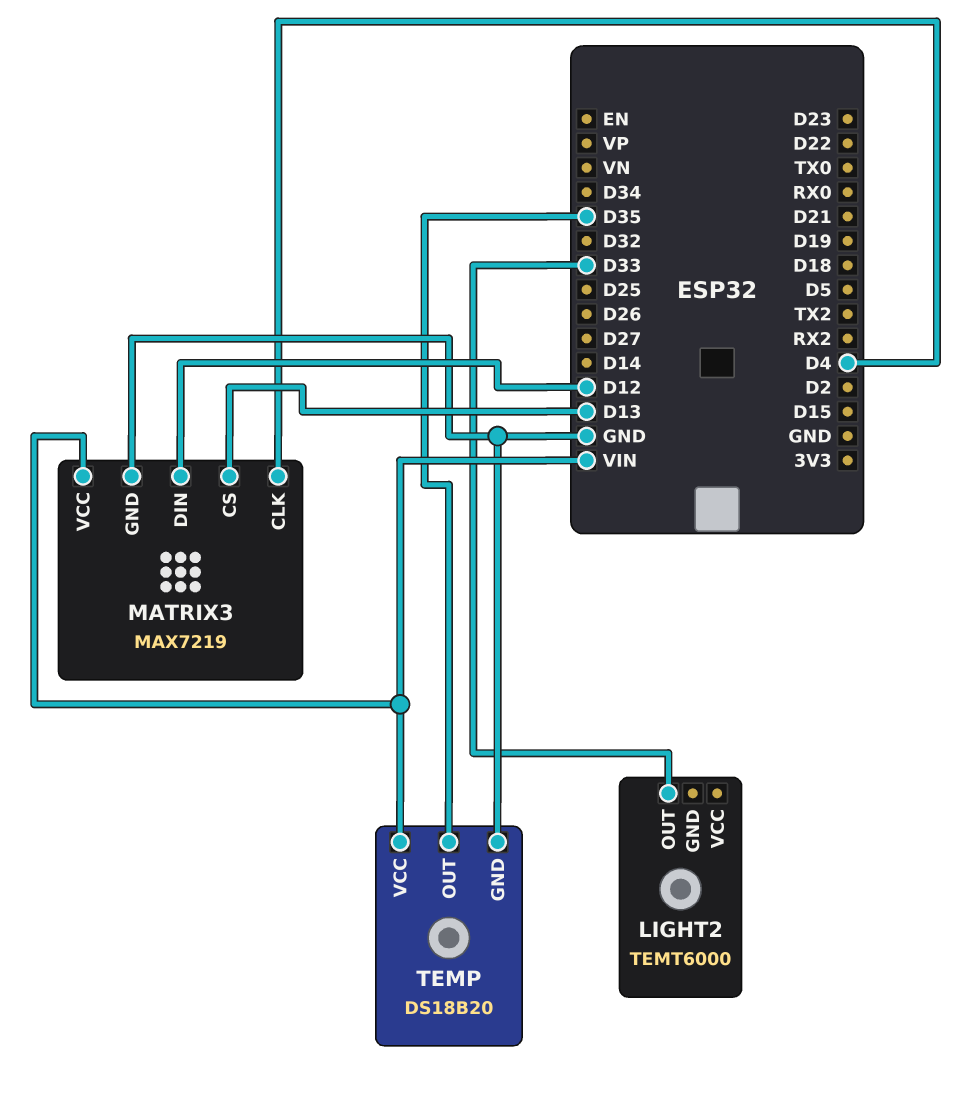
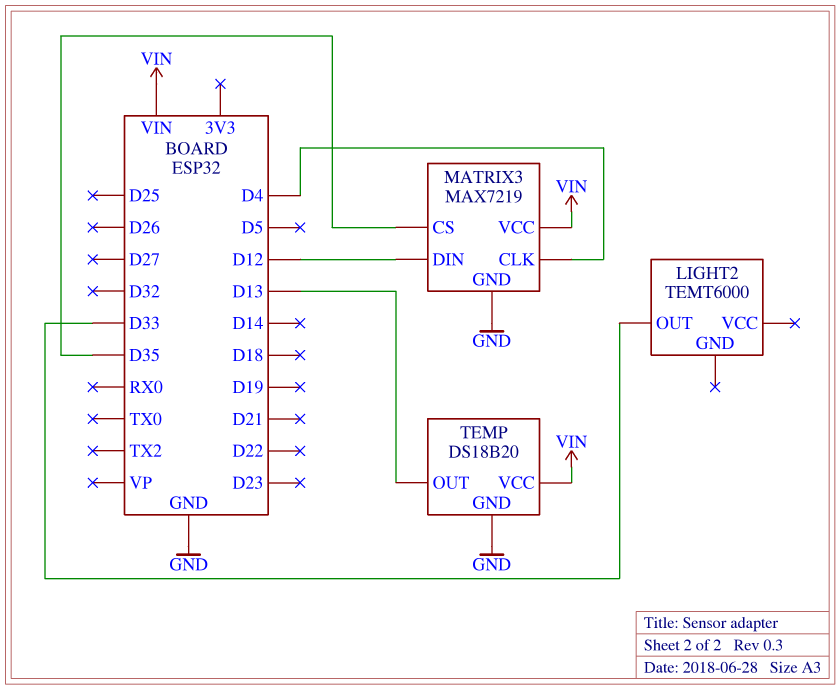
MATRIX3 pin CS: D13 -> D35
TEMP pin OUT: D35 -> D13

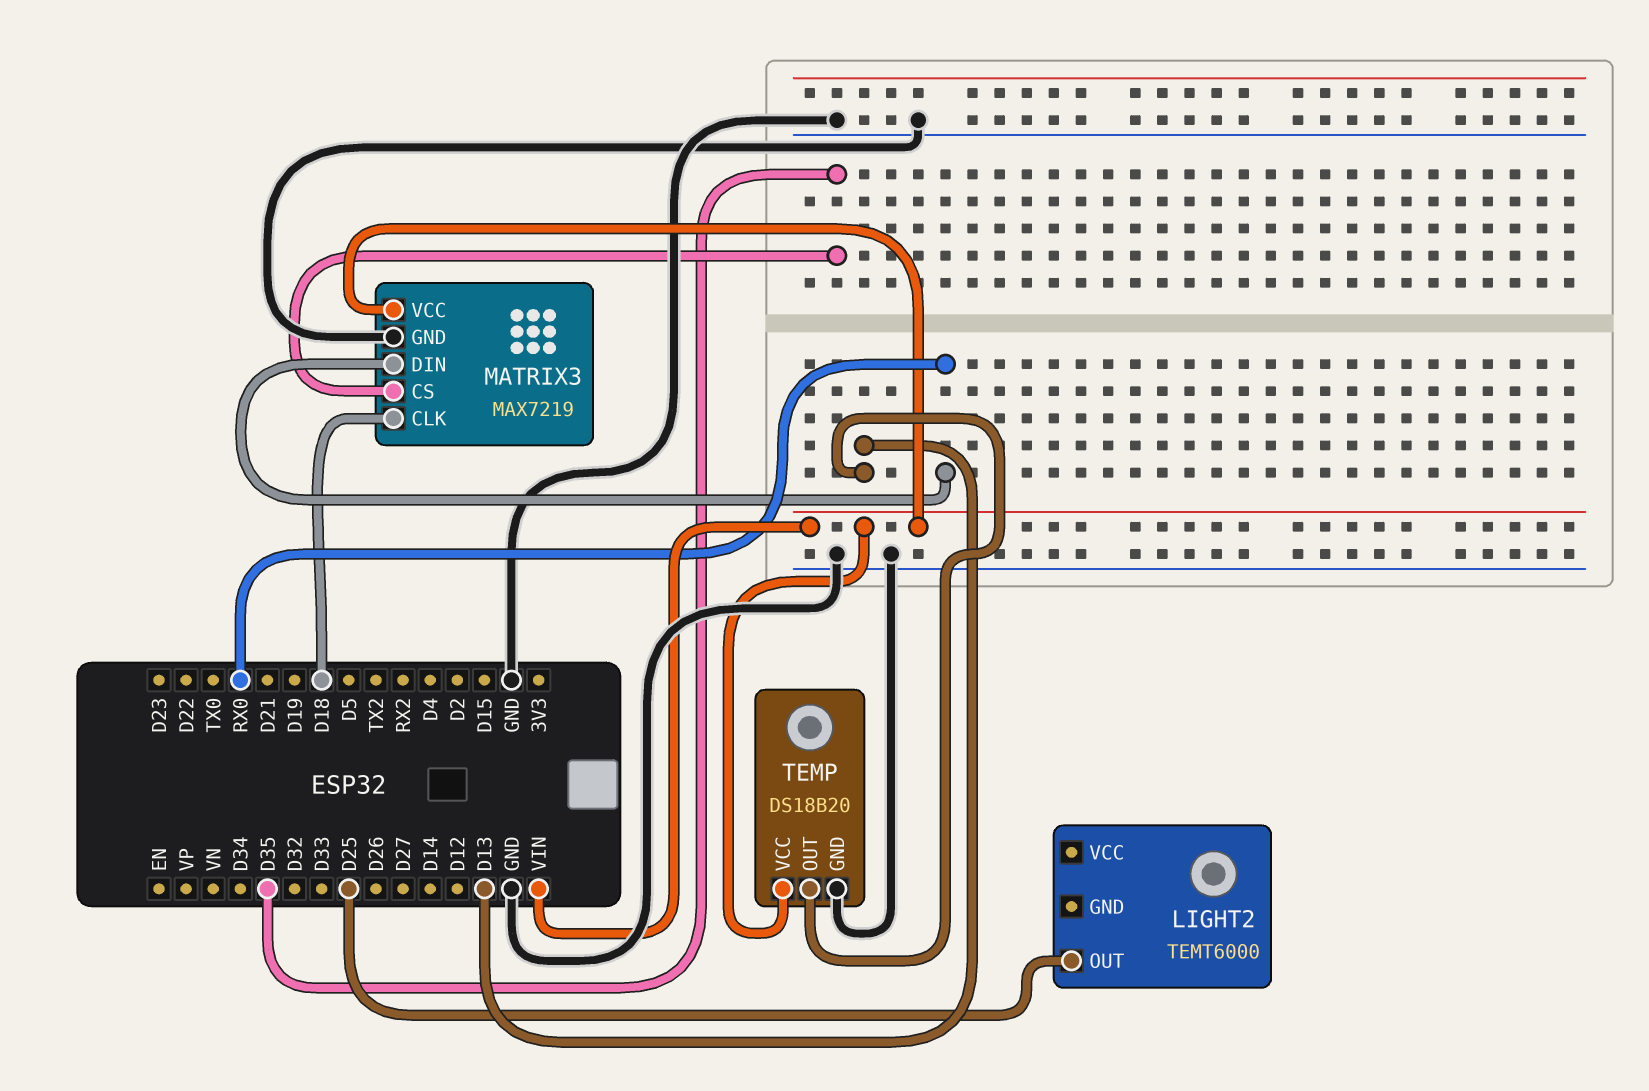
LIGHT2 pin OUT: D33 -> D25
MATRIX3 pin CLK: D4 -> D18
MATRIX3 pin DIN: D12 -> RX0

